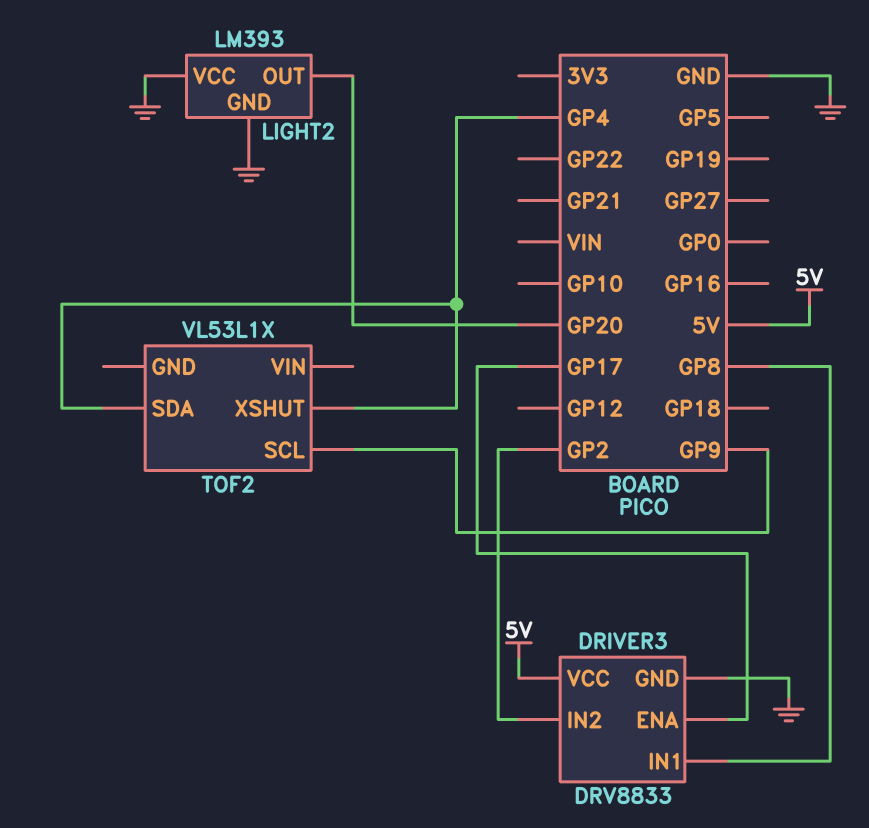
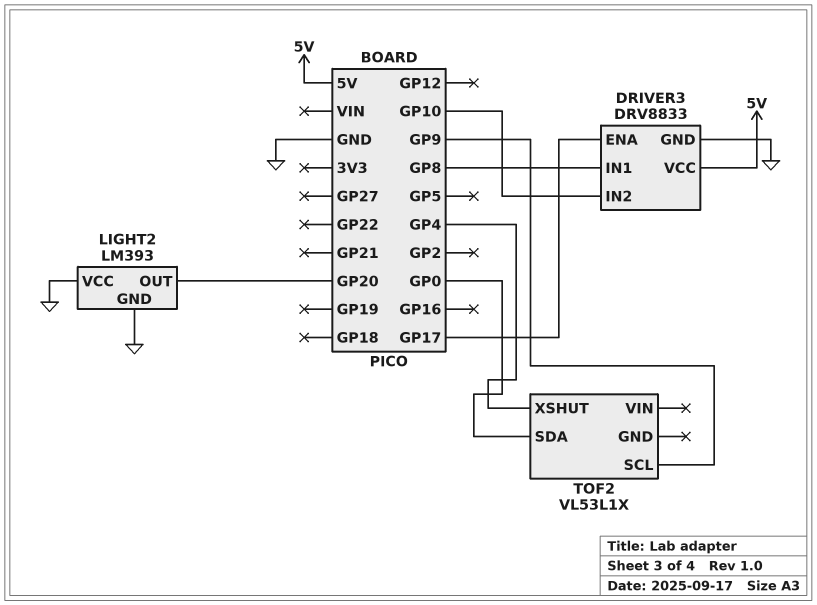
DRIVER3 pin IN2: GP2 -> GP10
TOF2 pin SDA: GP4 -> GP0

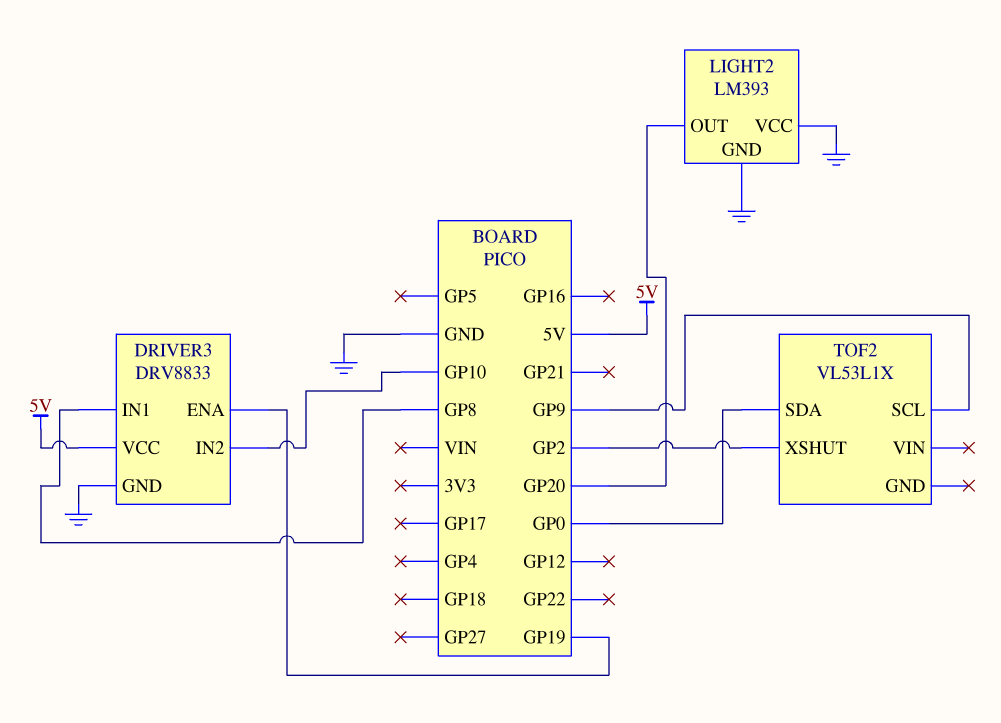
DRIVER3 pin ENA: GP17 -> GP19
TOF2 pin XSHUT: GP4 -> GP2

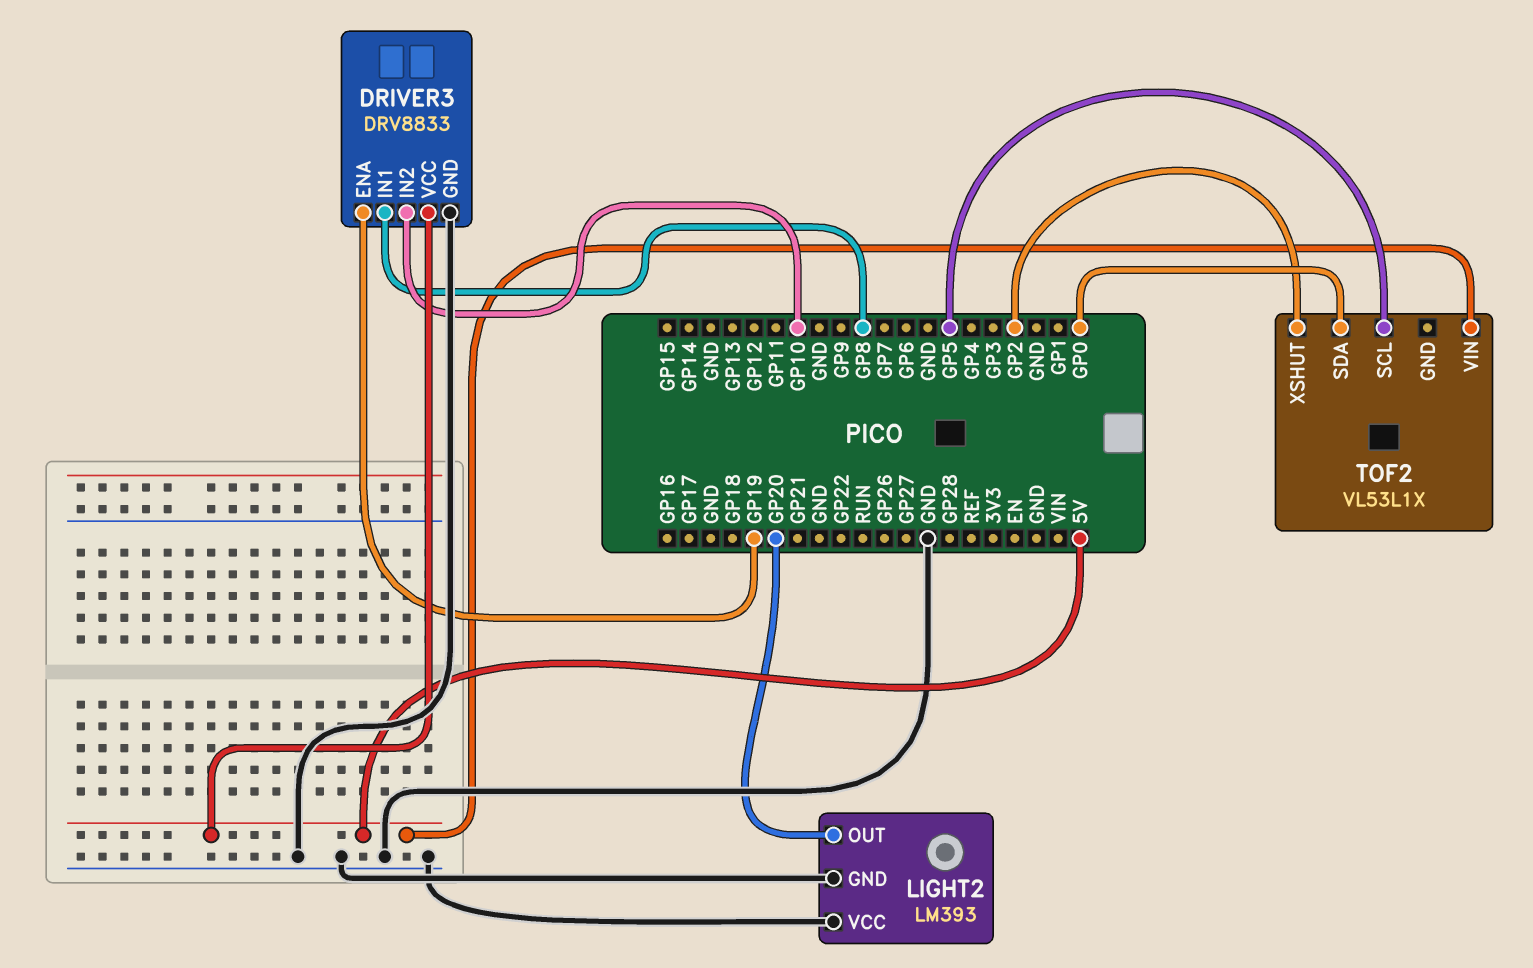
TOF2 pin SCL: GP9 -> GP5
TOF2 pin VIN: none -> 5V

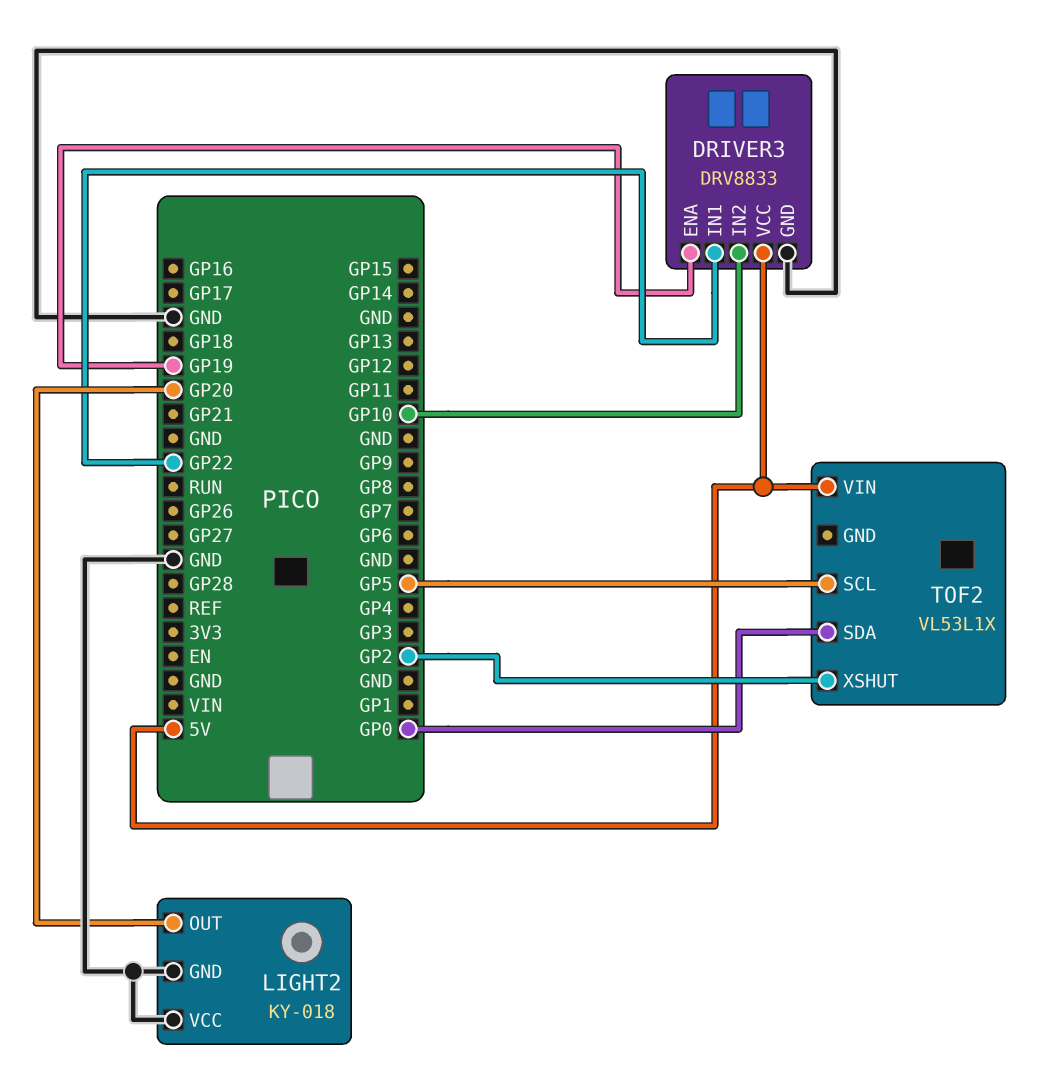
DRIVER3 pin IN1: GP8 -> GP22
LIGHT2: LM393 -> KY-018

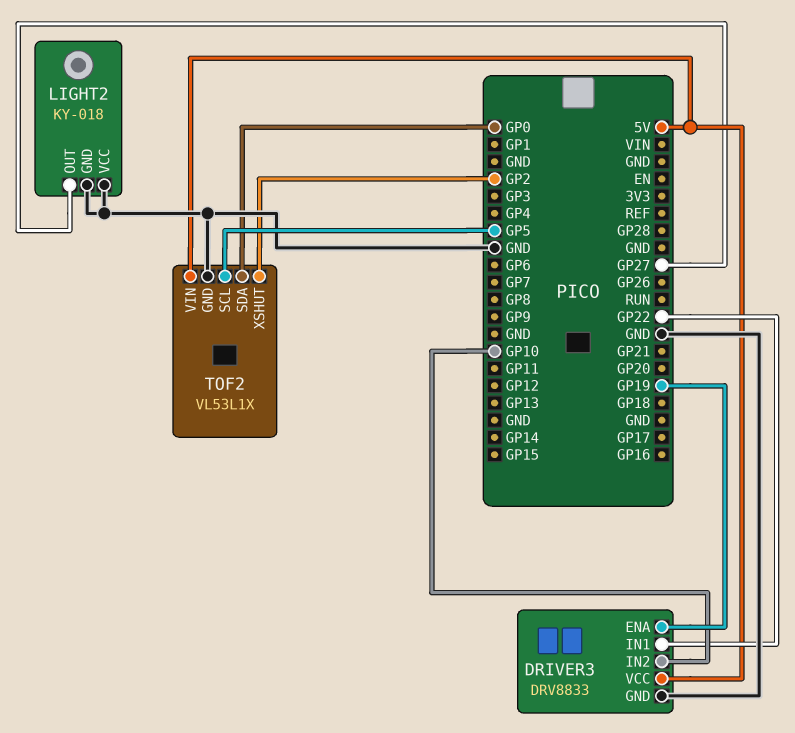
LIGHT2 pin OUT: GP20 -> GP27
TOF2 pin GND: none -> GND

